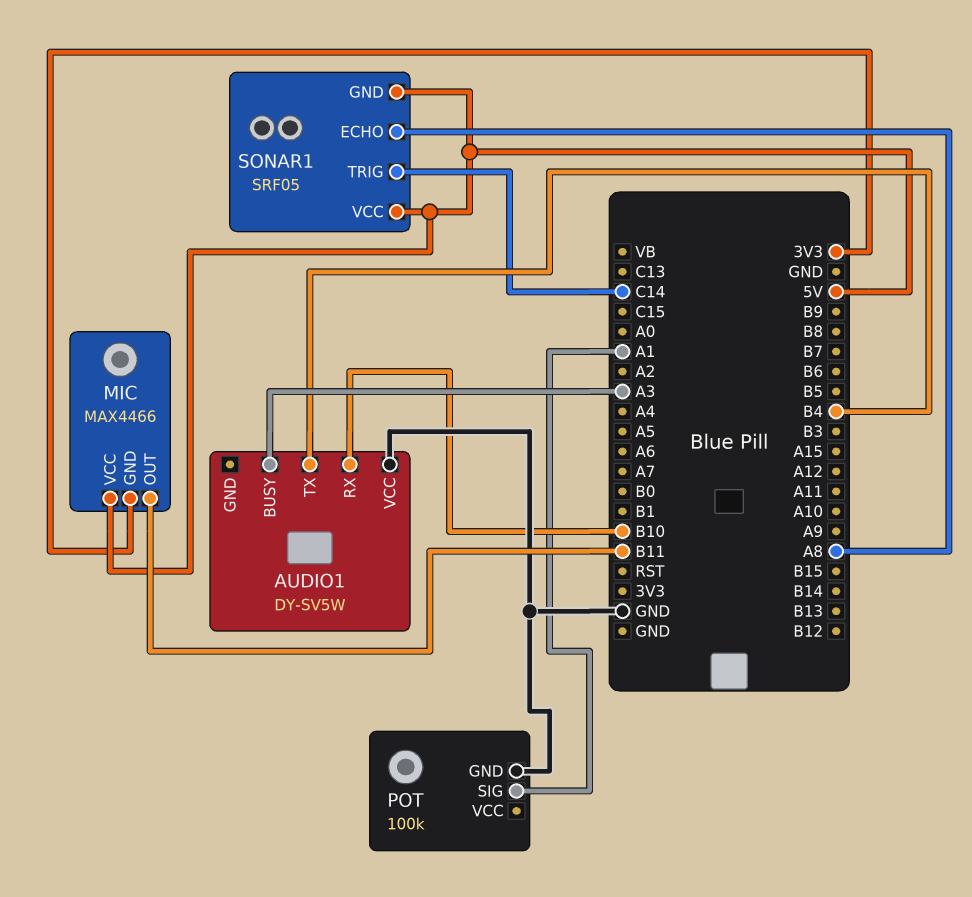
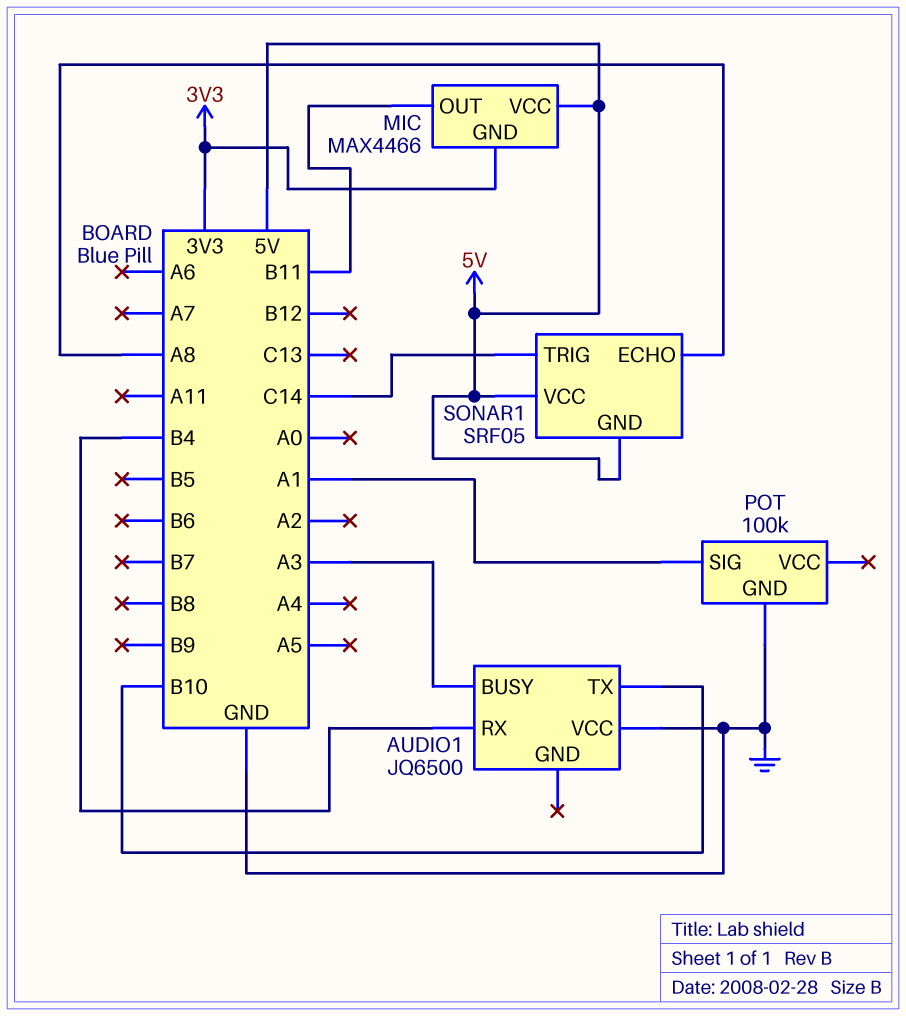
AUDIO1: DY-SV5W -> JQ6500
AUDIO1 pin RX: B10 -> B4
AUDIO1 pin TX: B4 -> B10

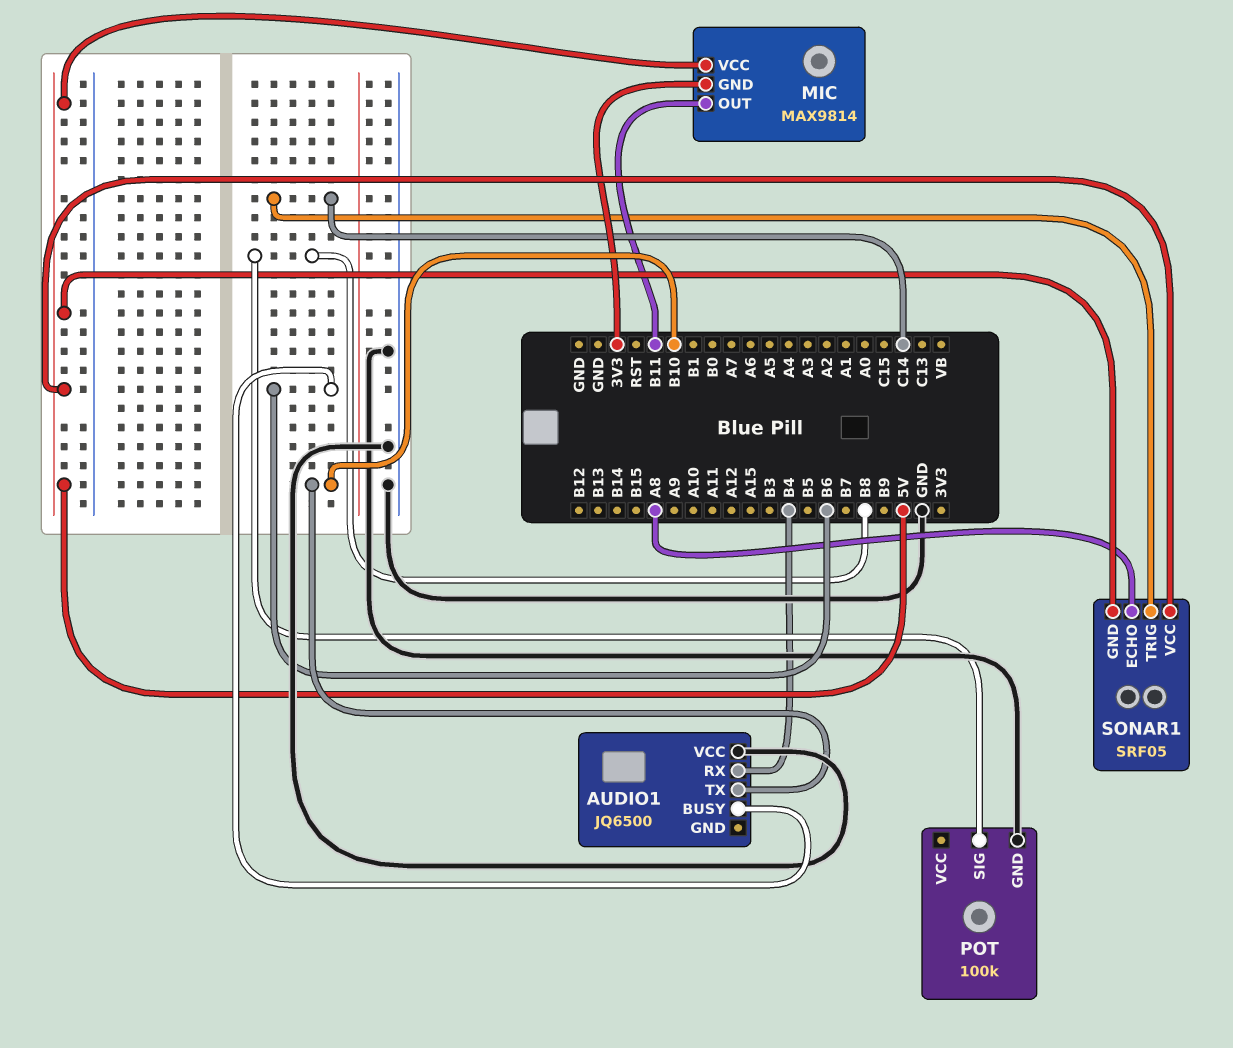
AUDIO1 pin BUSY: A3 -> B6
MIC: MAX4466 -> MAX9814
POT pin SIG: A1 -> B8

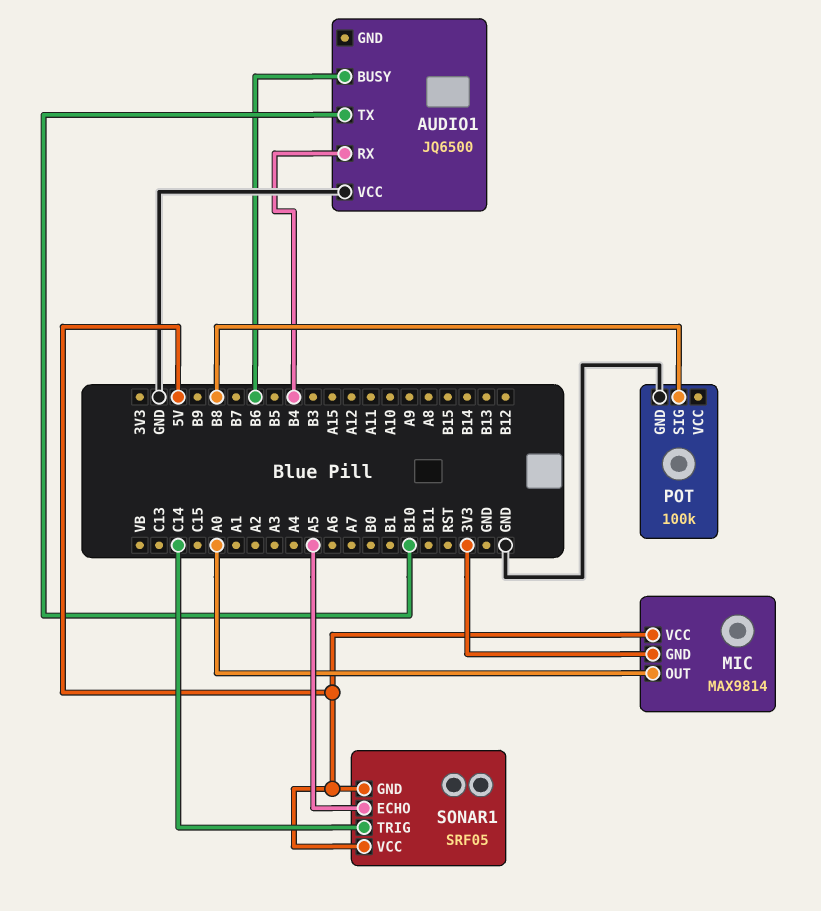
MIC pin OUT: B11 -> A0
SONAR1 pin ECHO: A8 -> A5

